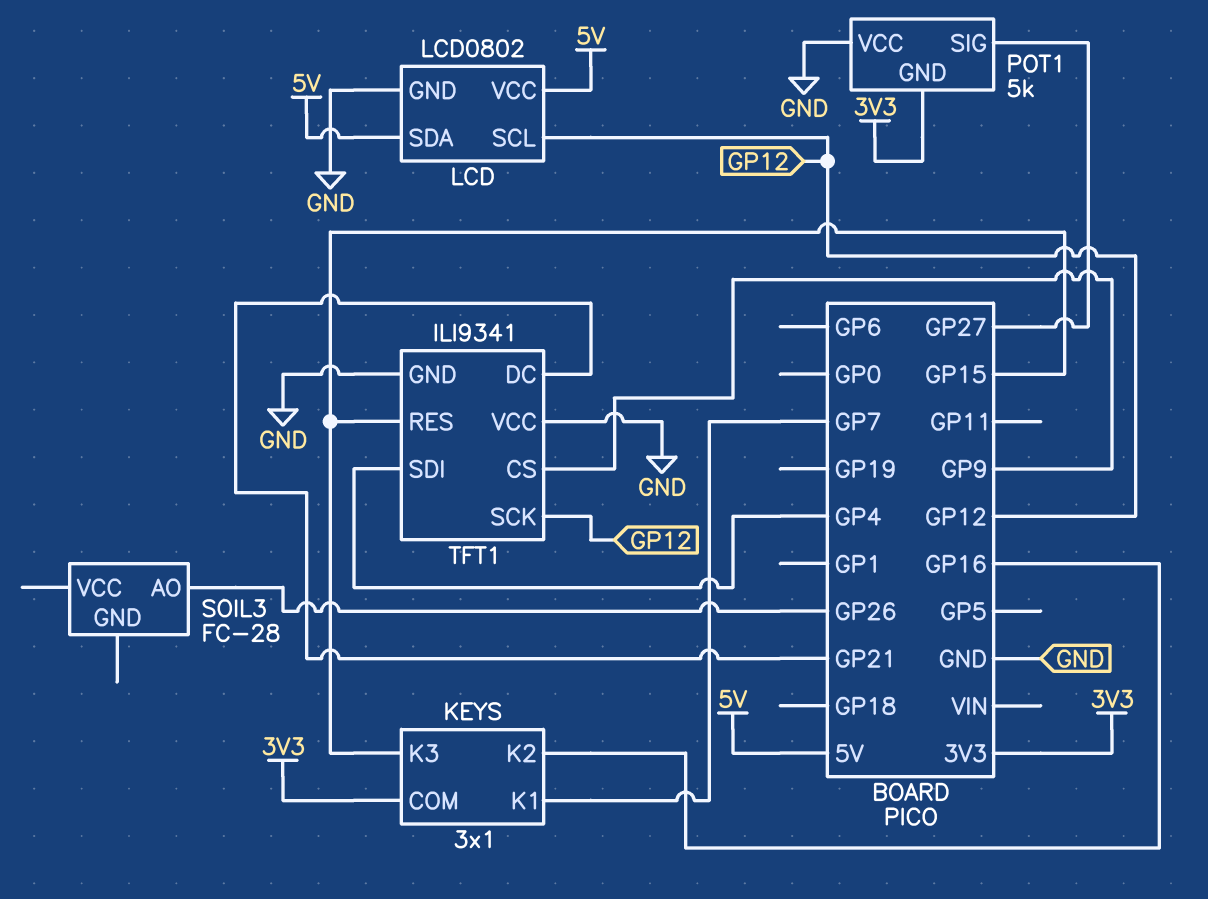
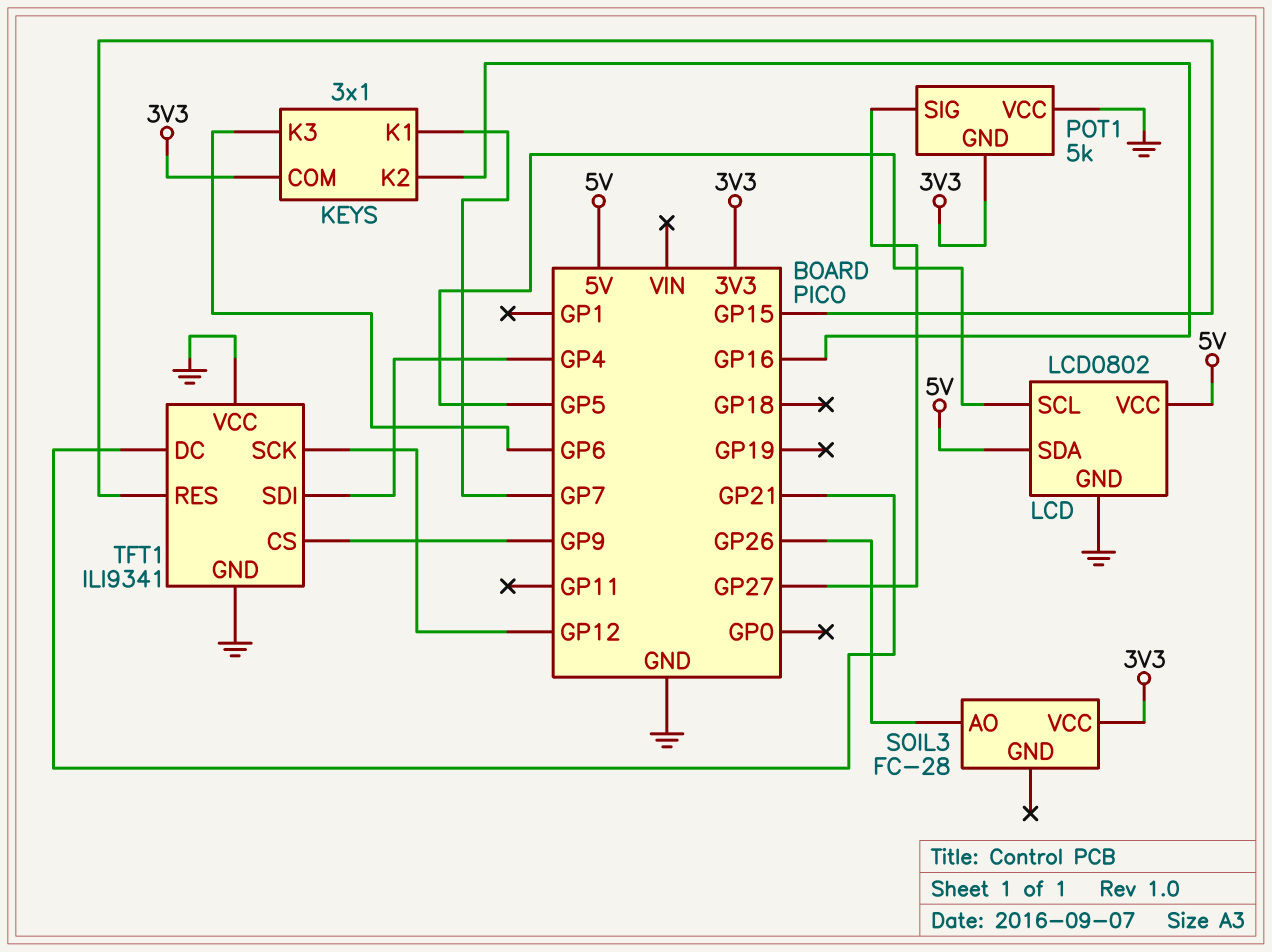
KEYS pin K3: GP15 -> GP6
LCD pin SCL: GP12 -> GP5
SOIL3 pin VCC: none -> 3V3

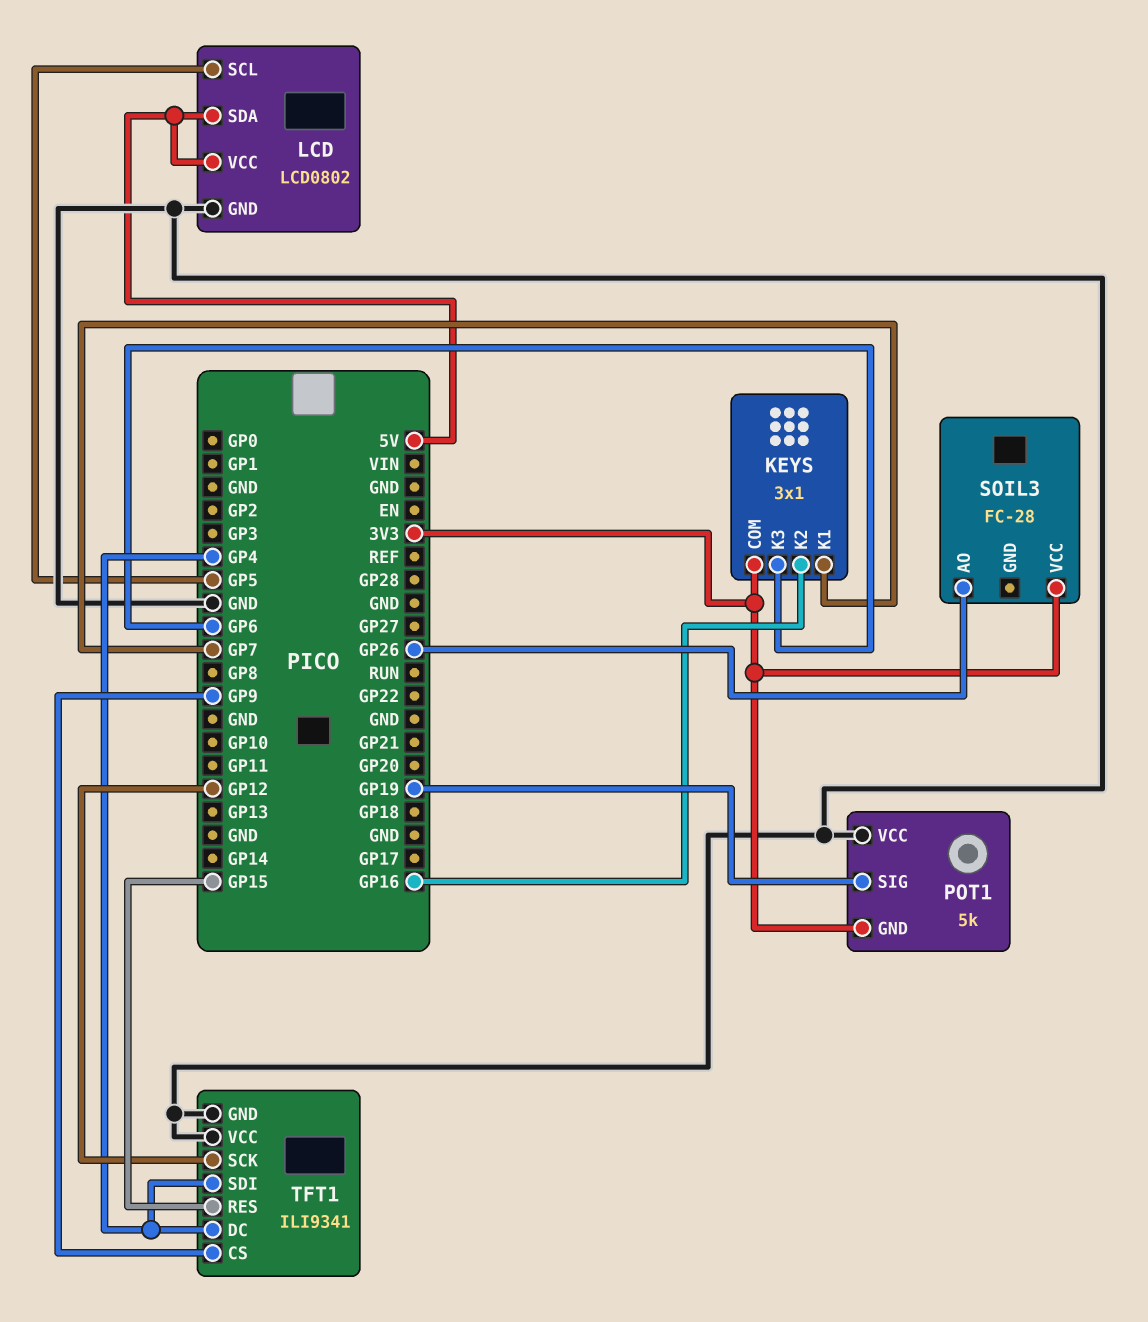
POT1 pin SIG: GP27 -> GP19
TFT1 pin DC: GP21 -> GP4

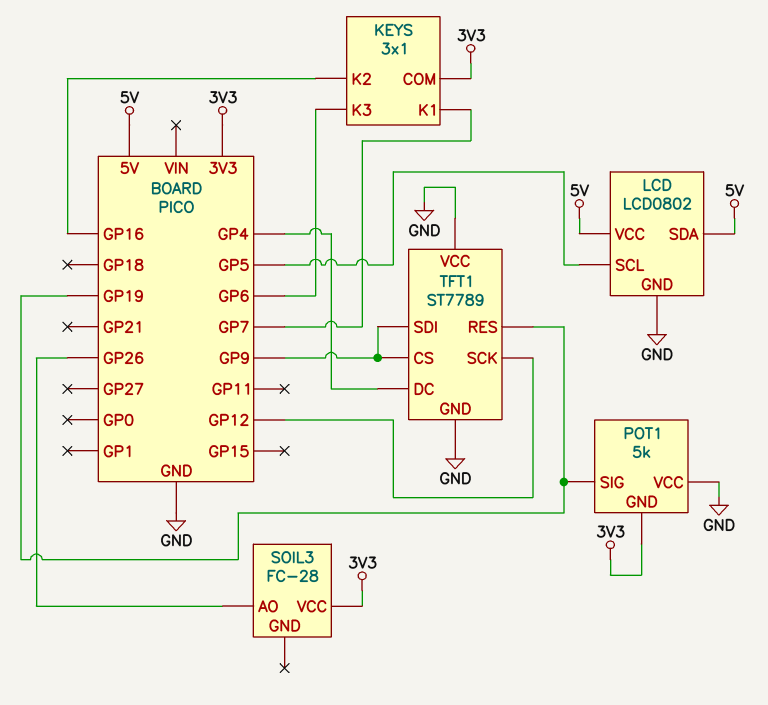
TFT1: ILI9341 -> ST7789
TFT1 pin RES: GP15 -> GP19
TFT1 pin SDI: GP4 -> GP9

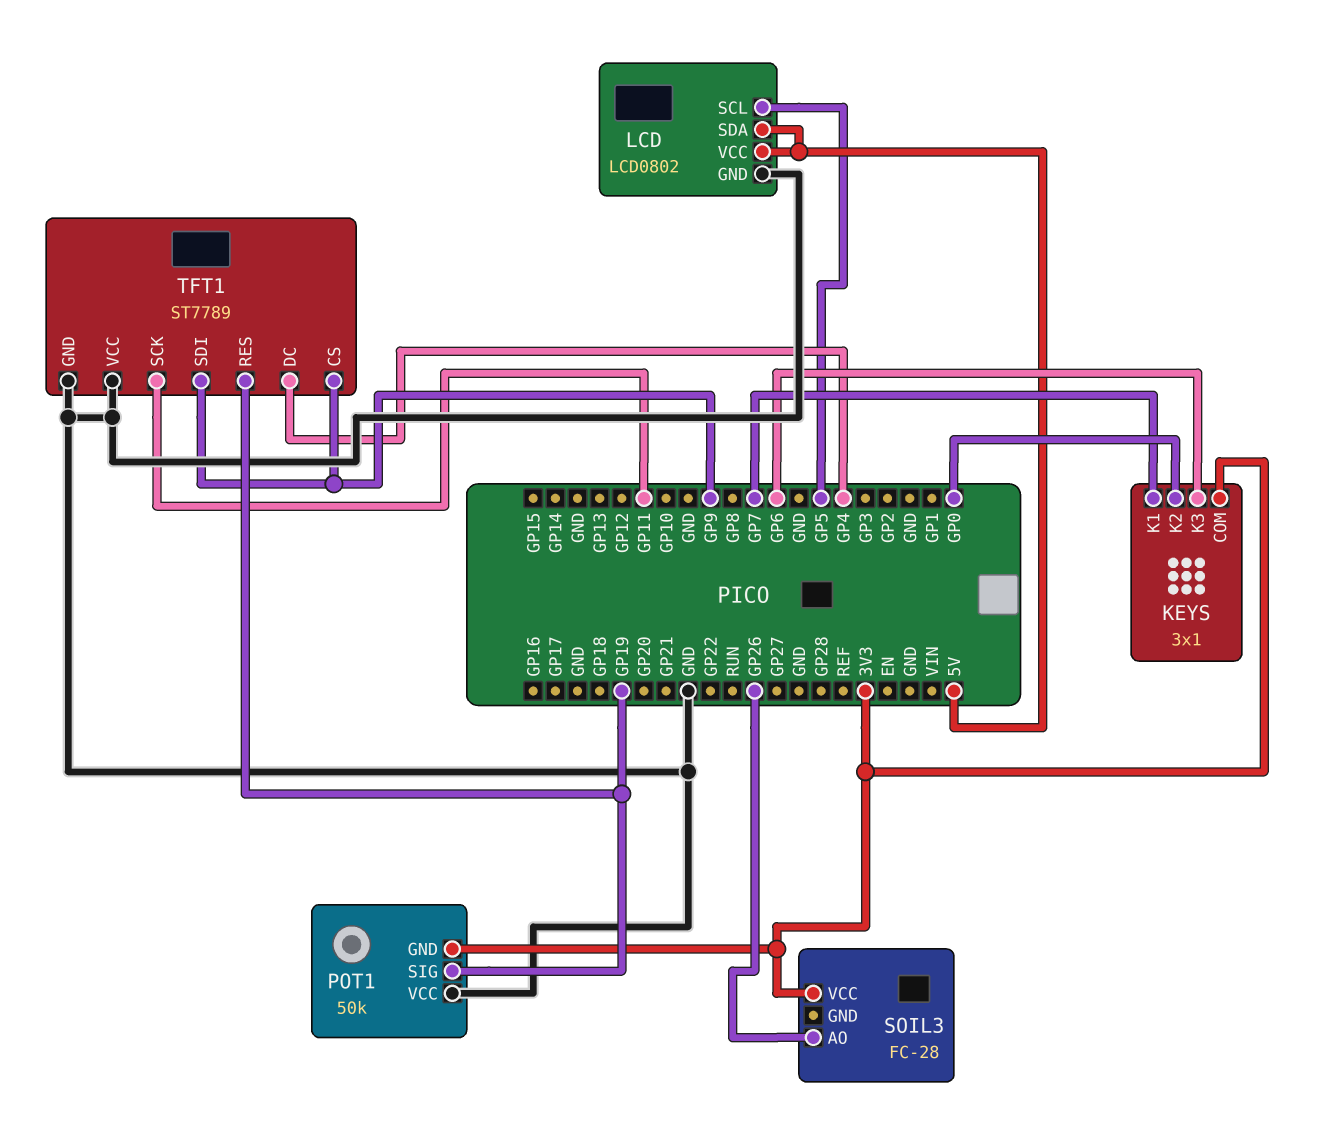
KEYS pin K2: GP16 -> GP0
POT1: 5k -> 50k
TFT1 pin SCK: GP12 -> GP11

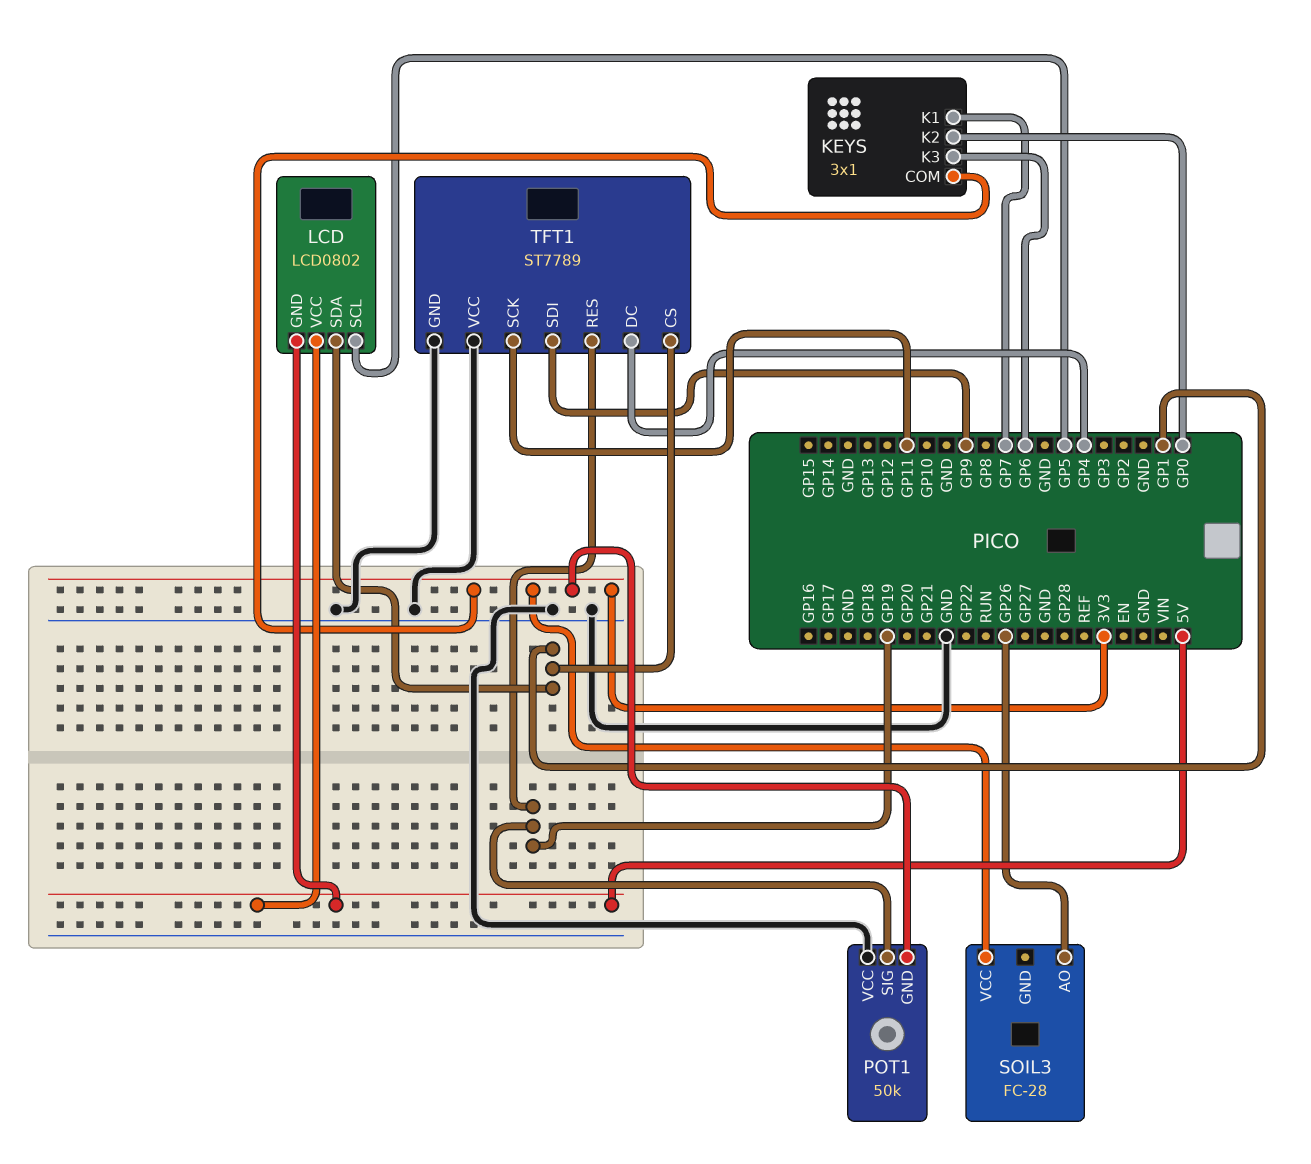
LCD pin GND: GND -> 5V
LCD pin SDA: 5V -> GP1
TFT1 pin CS: GP9 -> GP1

